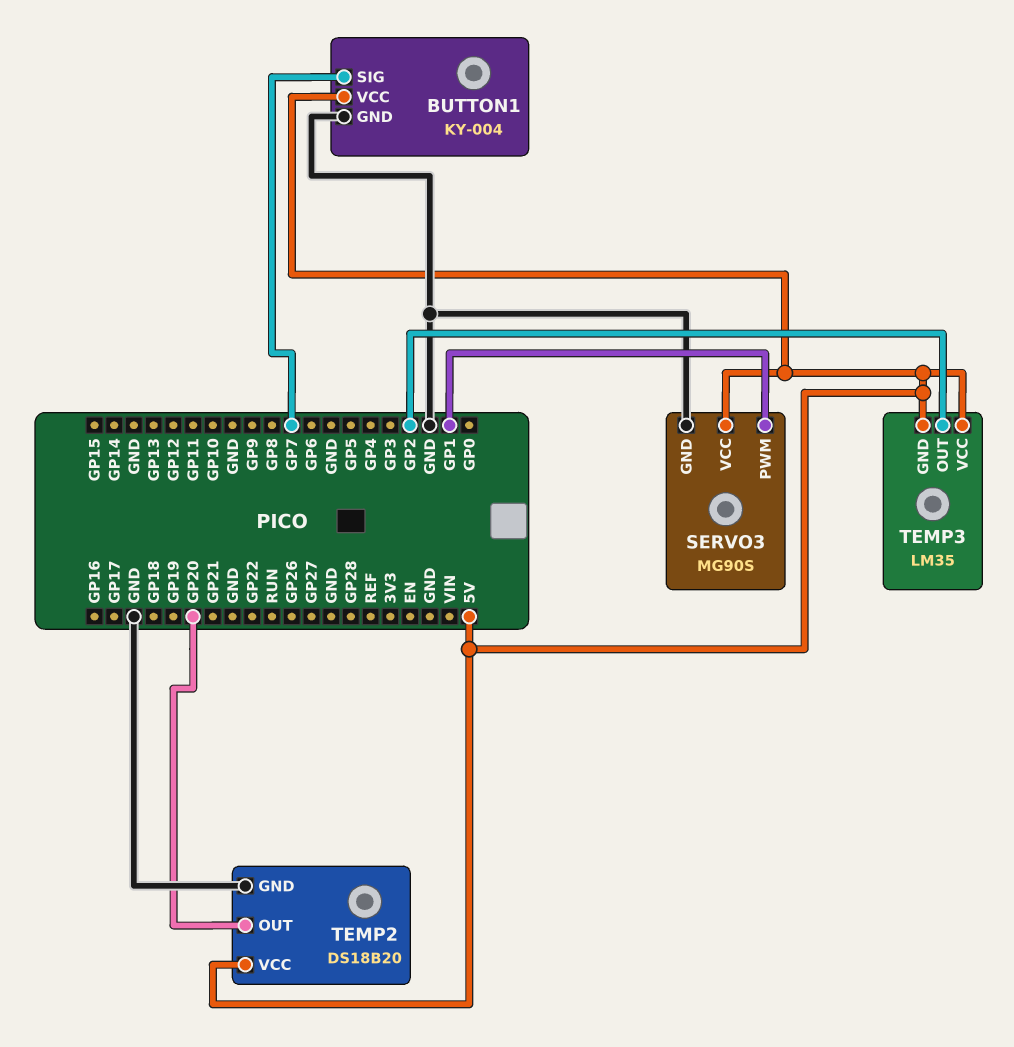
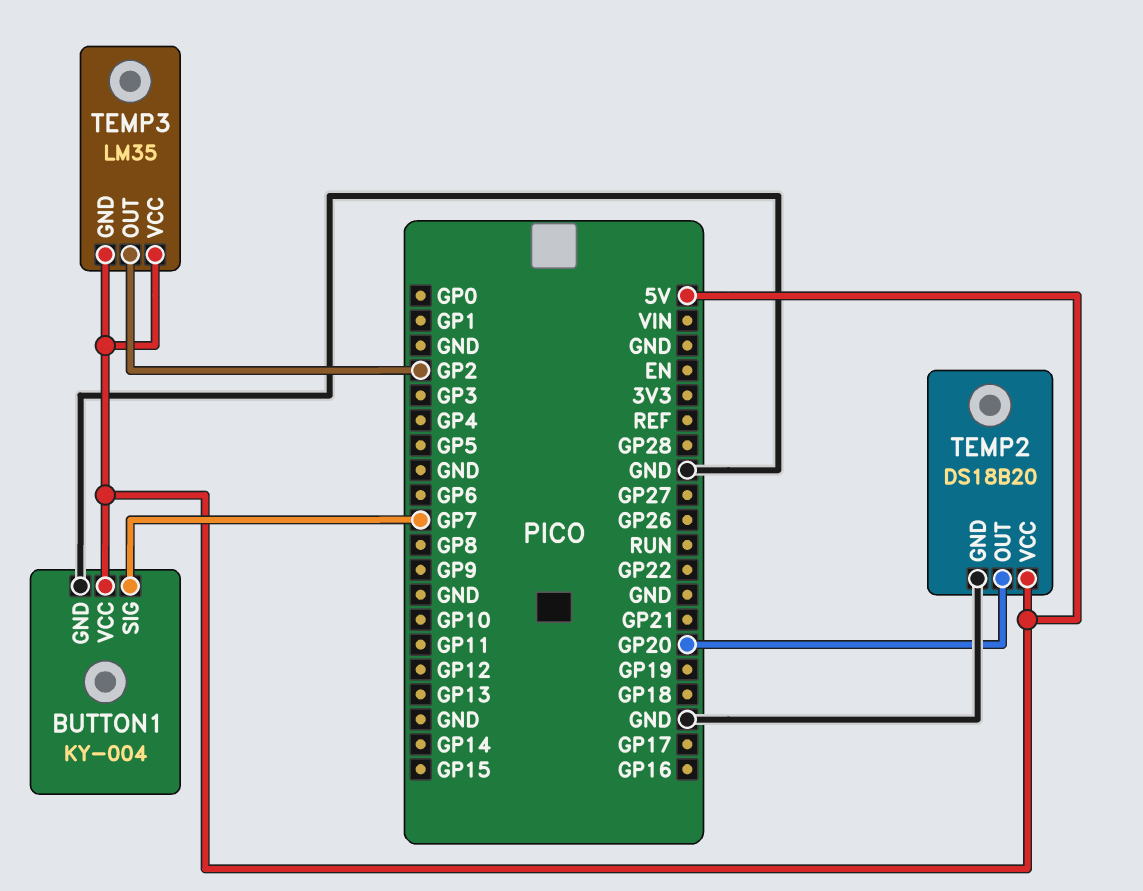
SERVO3: MG90S -> none
SERVO3 pin GND: GND -> none
SERVO3 pin PWM: GP1 -> none
SERVO3 pin VCC: 5V -> none

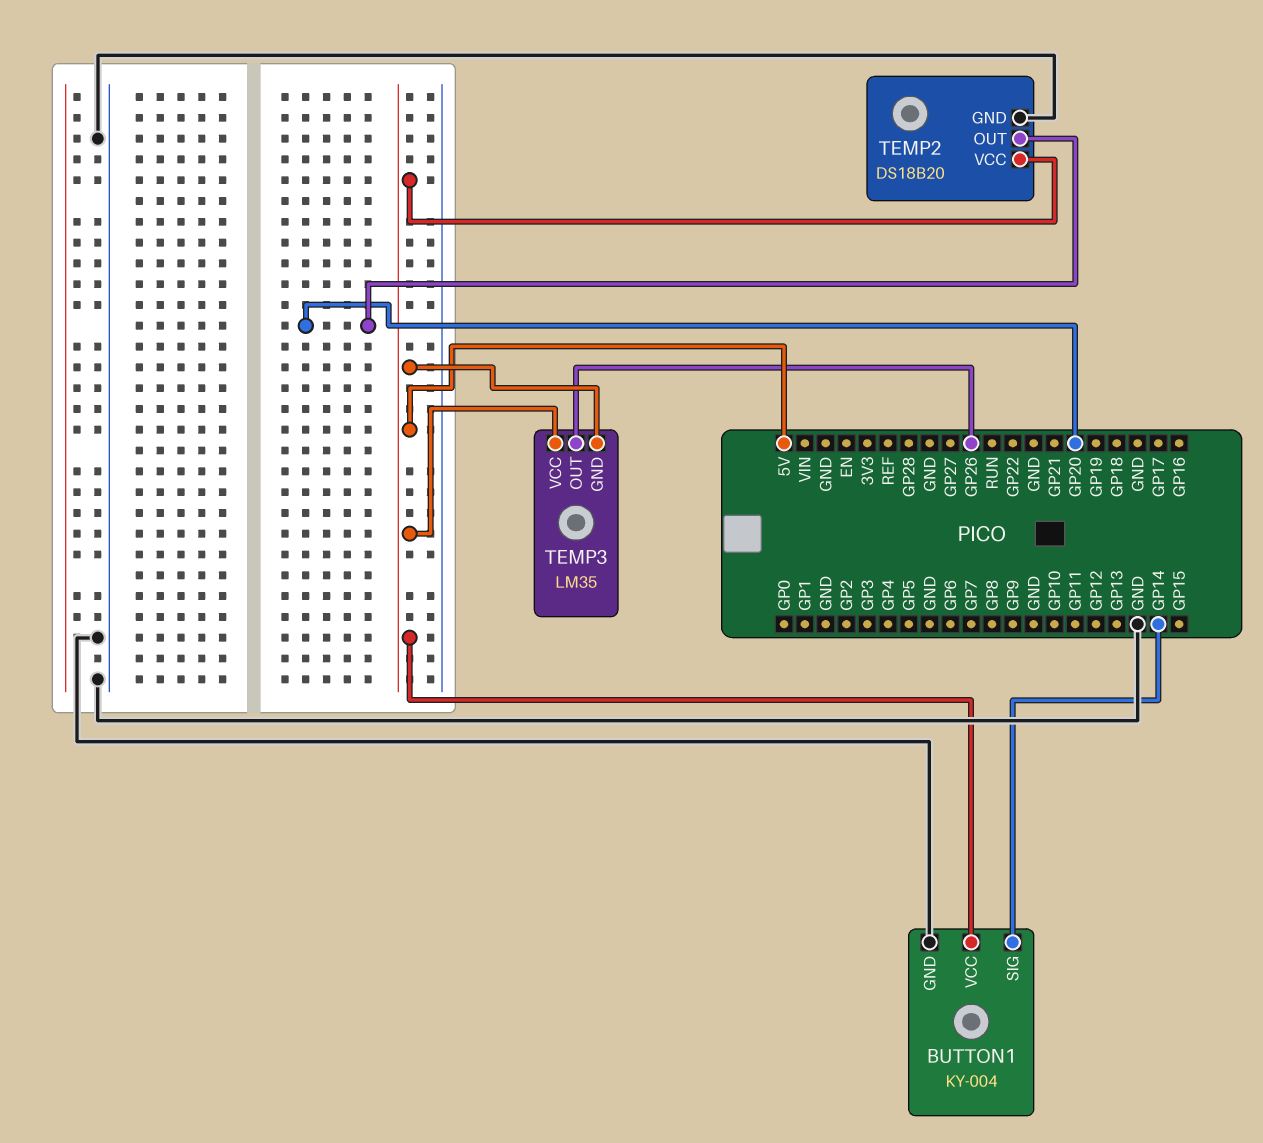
BUTTON1 pin SIG: GP7 -> GP14
TEMP3 pin OUT: GP2 -> GP26

